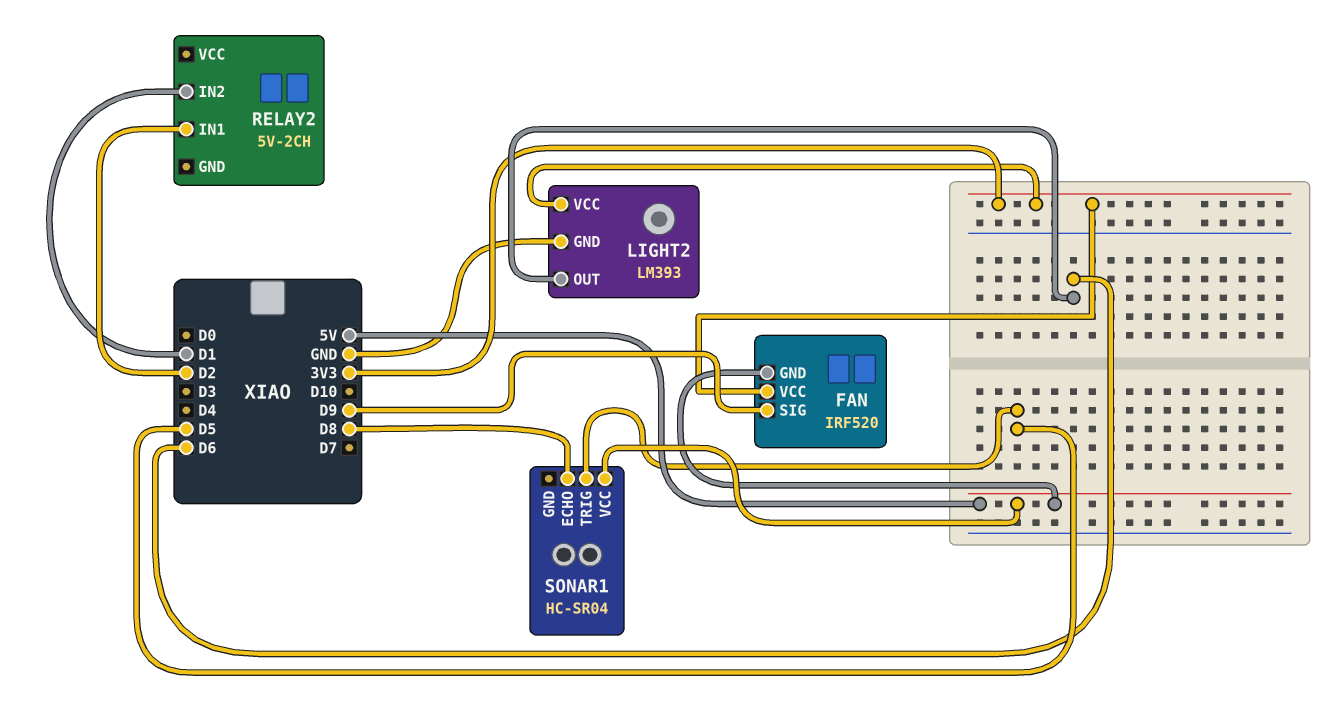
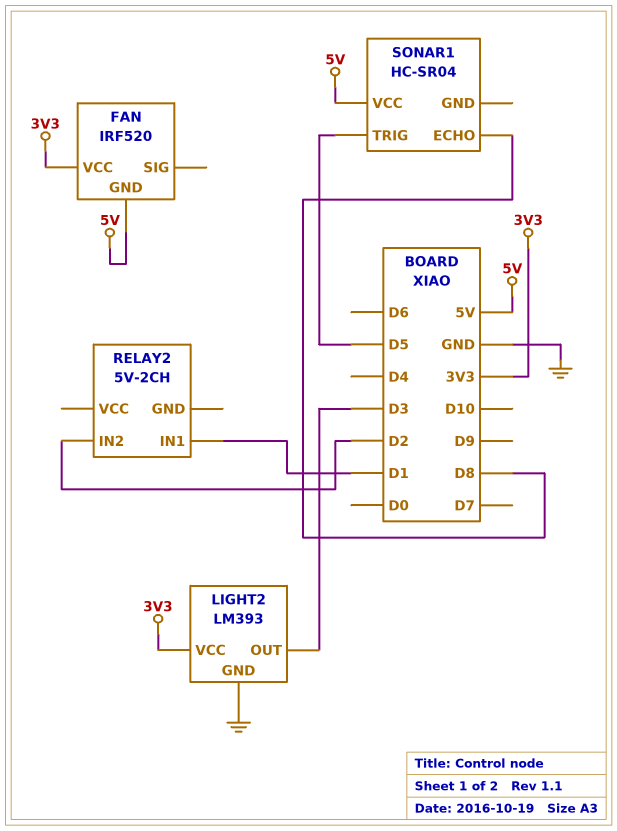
FAN pin SIG: D9 -> none
LIGHT2 pin OUT: D6 -> D3
RELAY2 pin IN1: D2 -> D1
RELAY2 pin IN2: D1 -> D2

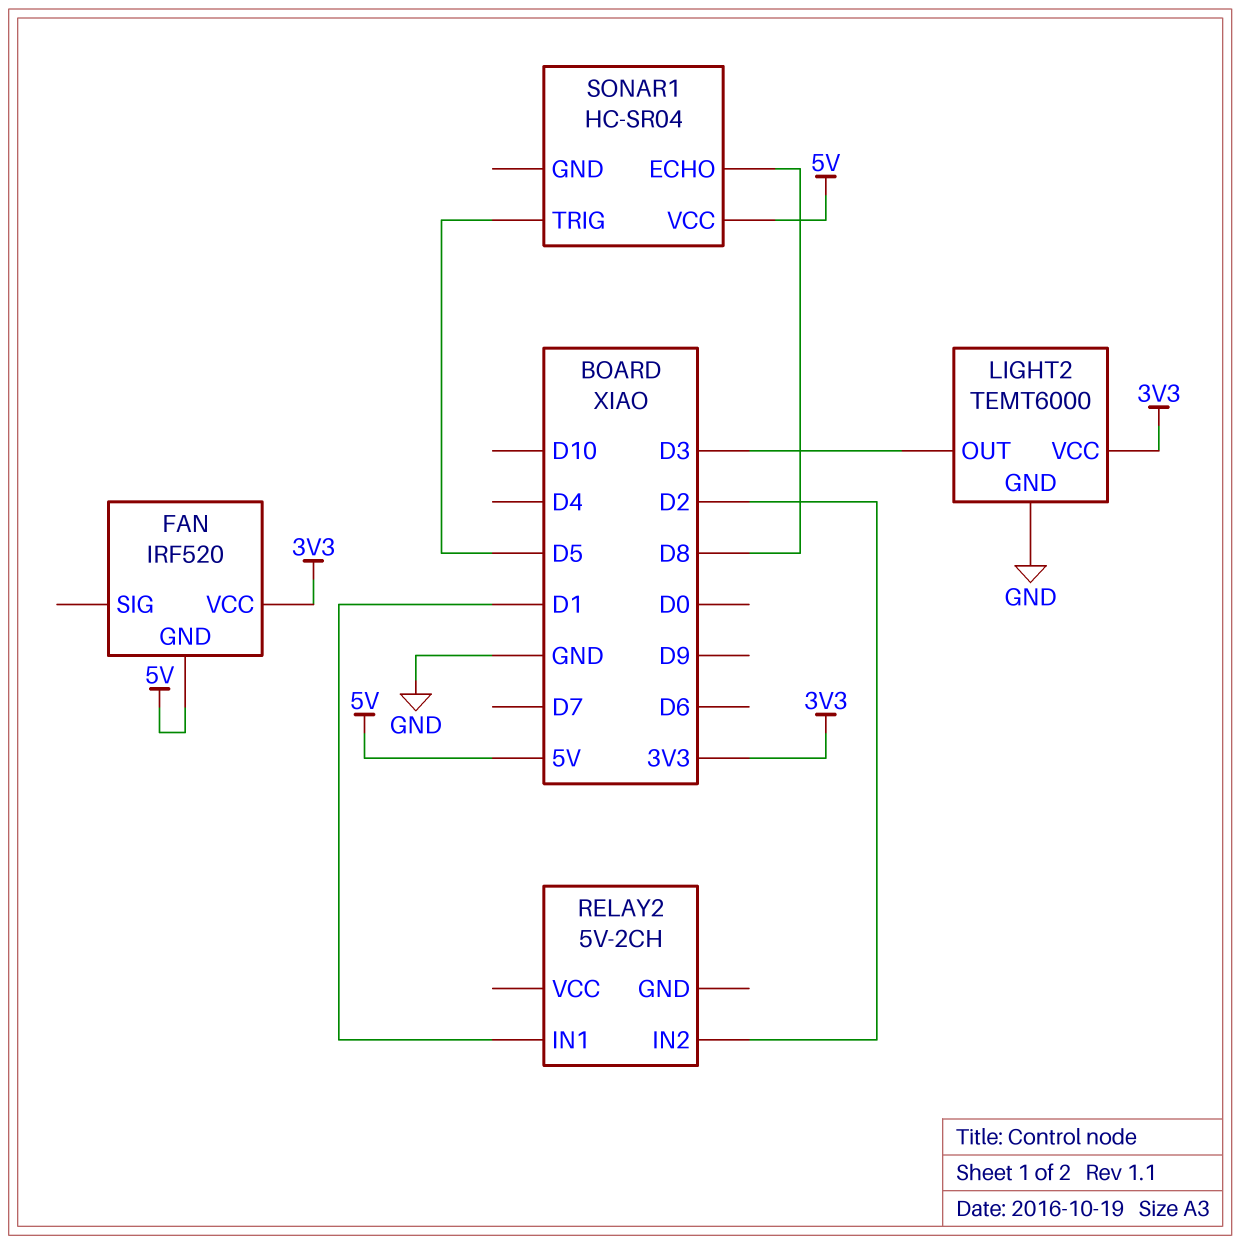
LIGHT2: LM393 -> TEMT6000

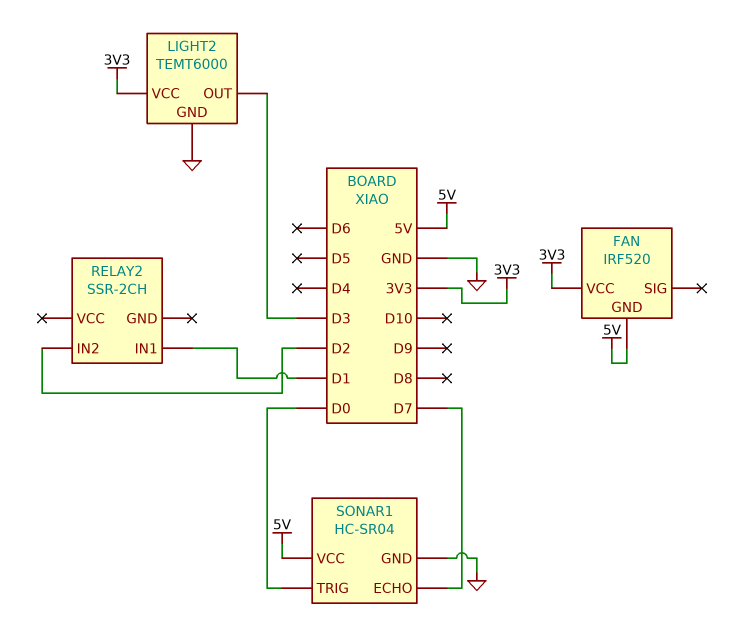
RELAY2: 5V-2CH -> SSR-2CH
SONAR1 pin ECHO: D8 -> D7
SONAR1 pin GND: none -> GND
SONAR1 pin TRIG: D5 -> D0

